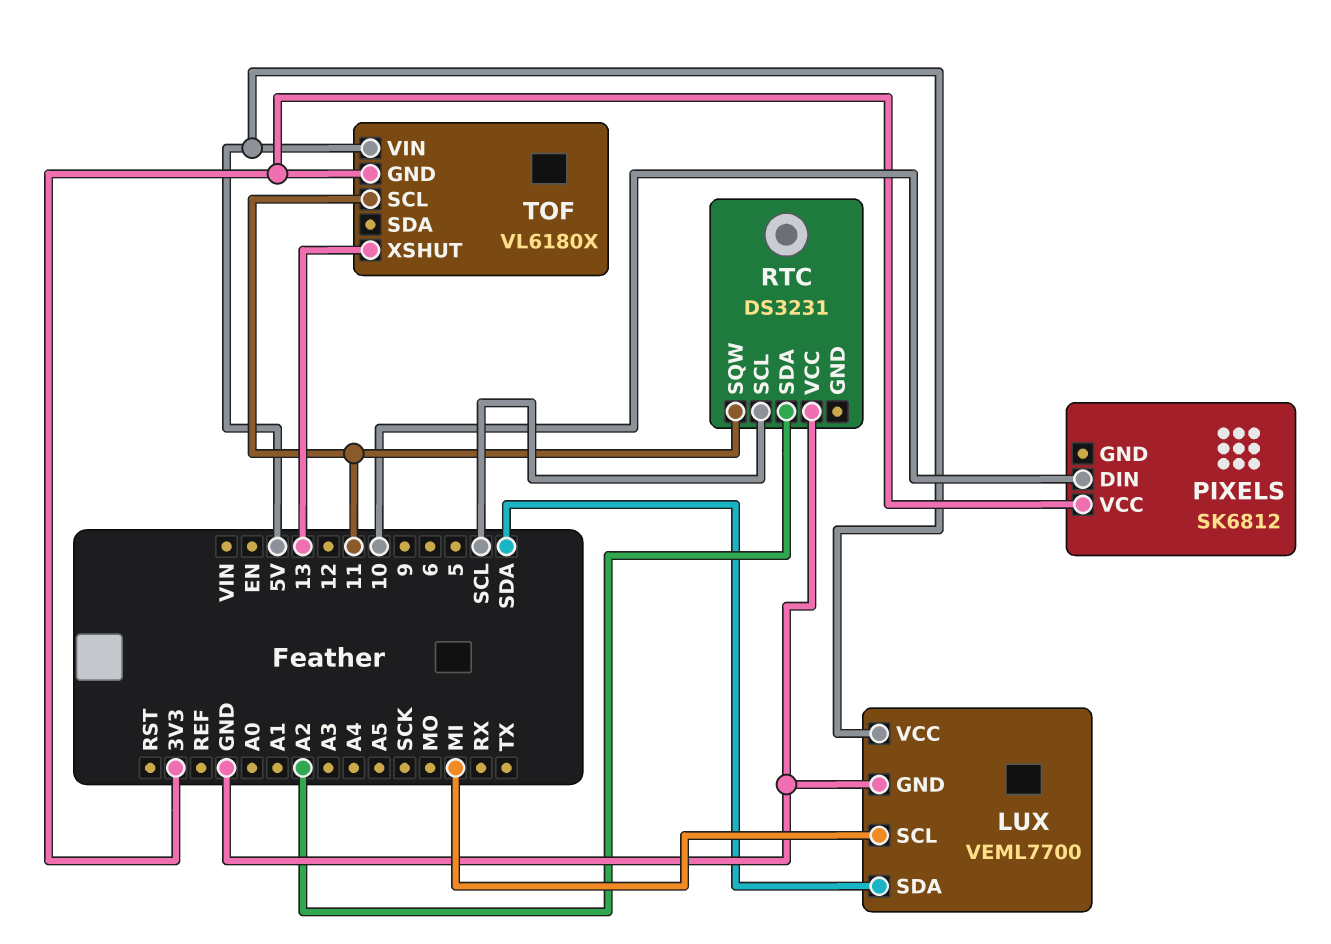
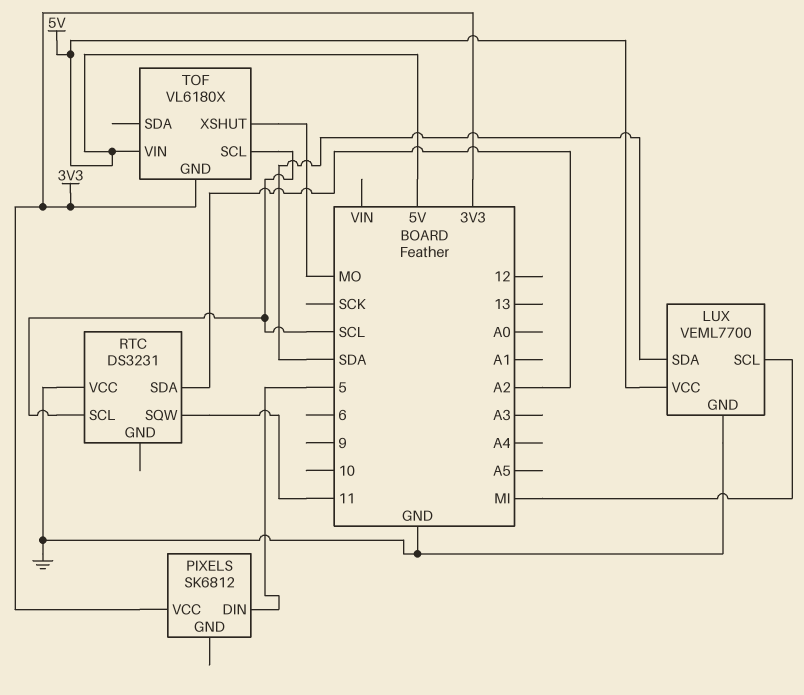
PIXELS pin DIN: 10 -> 5
TOF pin SCL: 11 -> SCL
TOF pin XSHUT: 13 -> MO

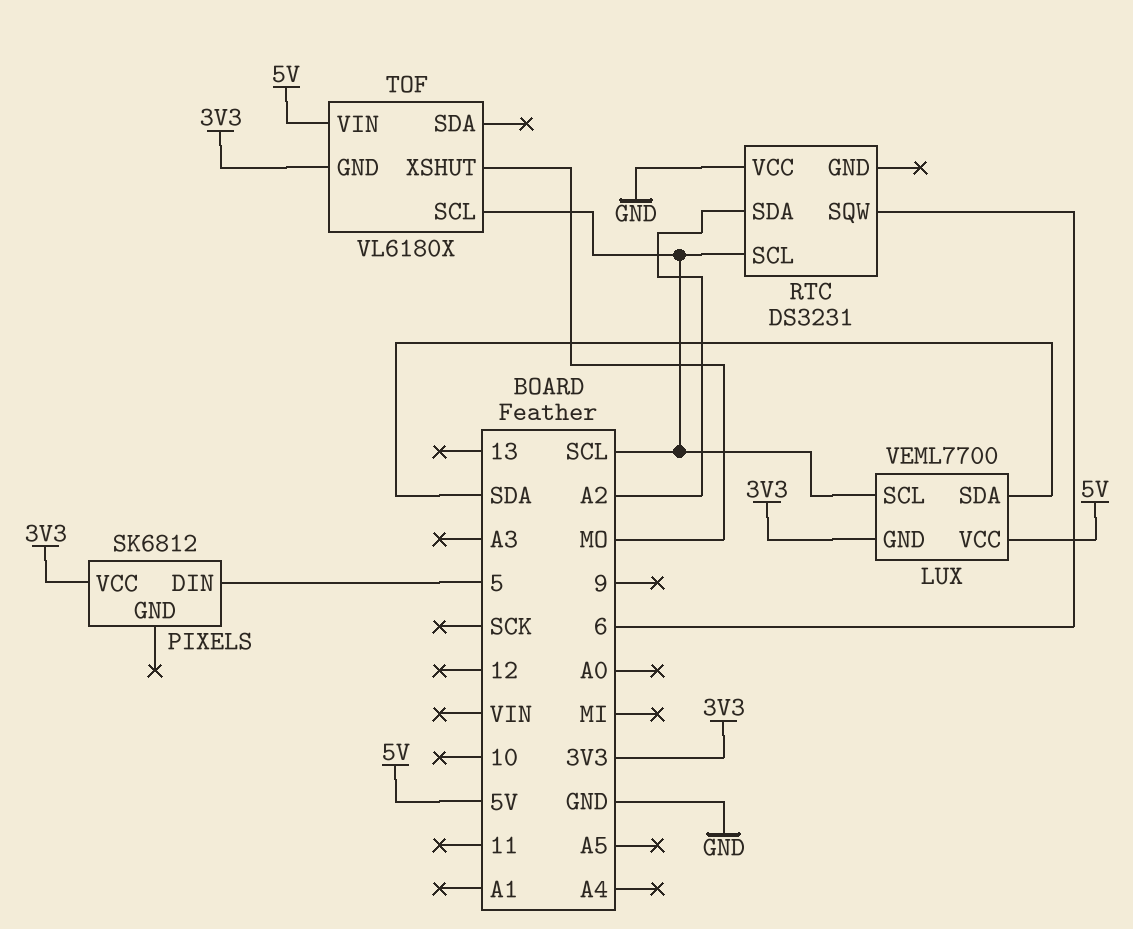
LUX pin GND: GND -> 3V3
LUX pin SCL: MI -> SCL
RTC pin SQW: 11 -> 6

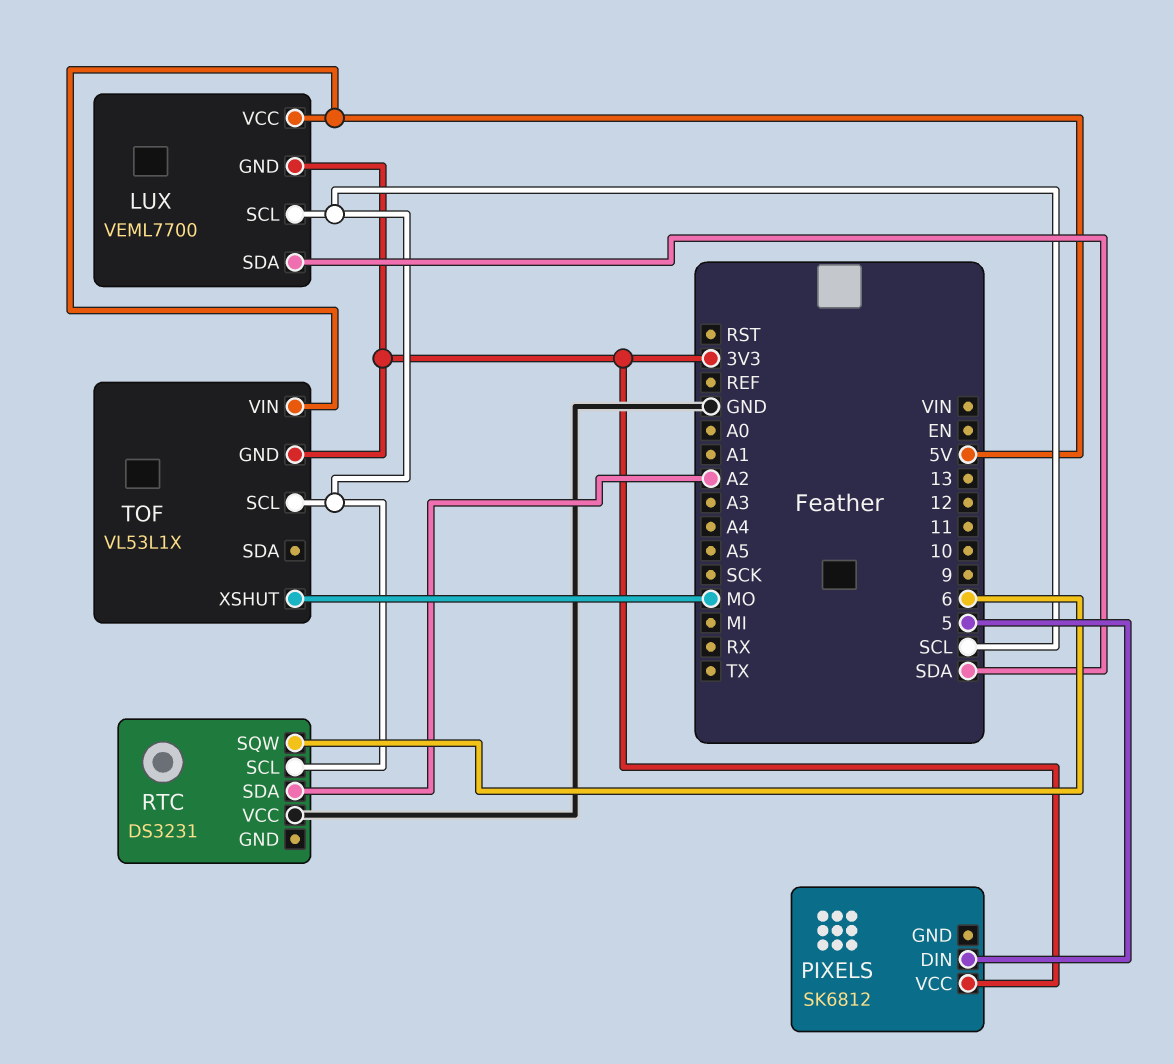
TOF: VL6180X -> VL53L1X

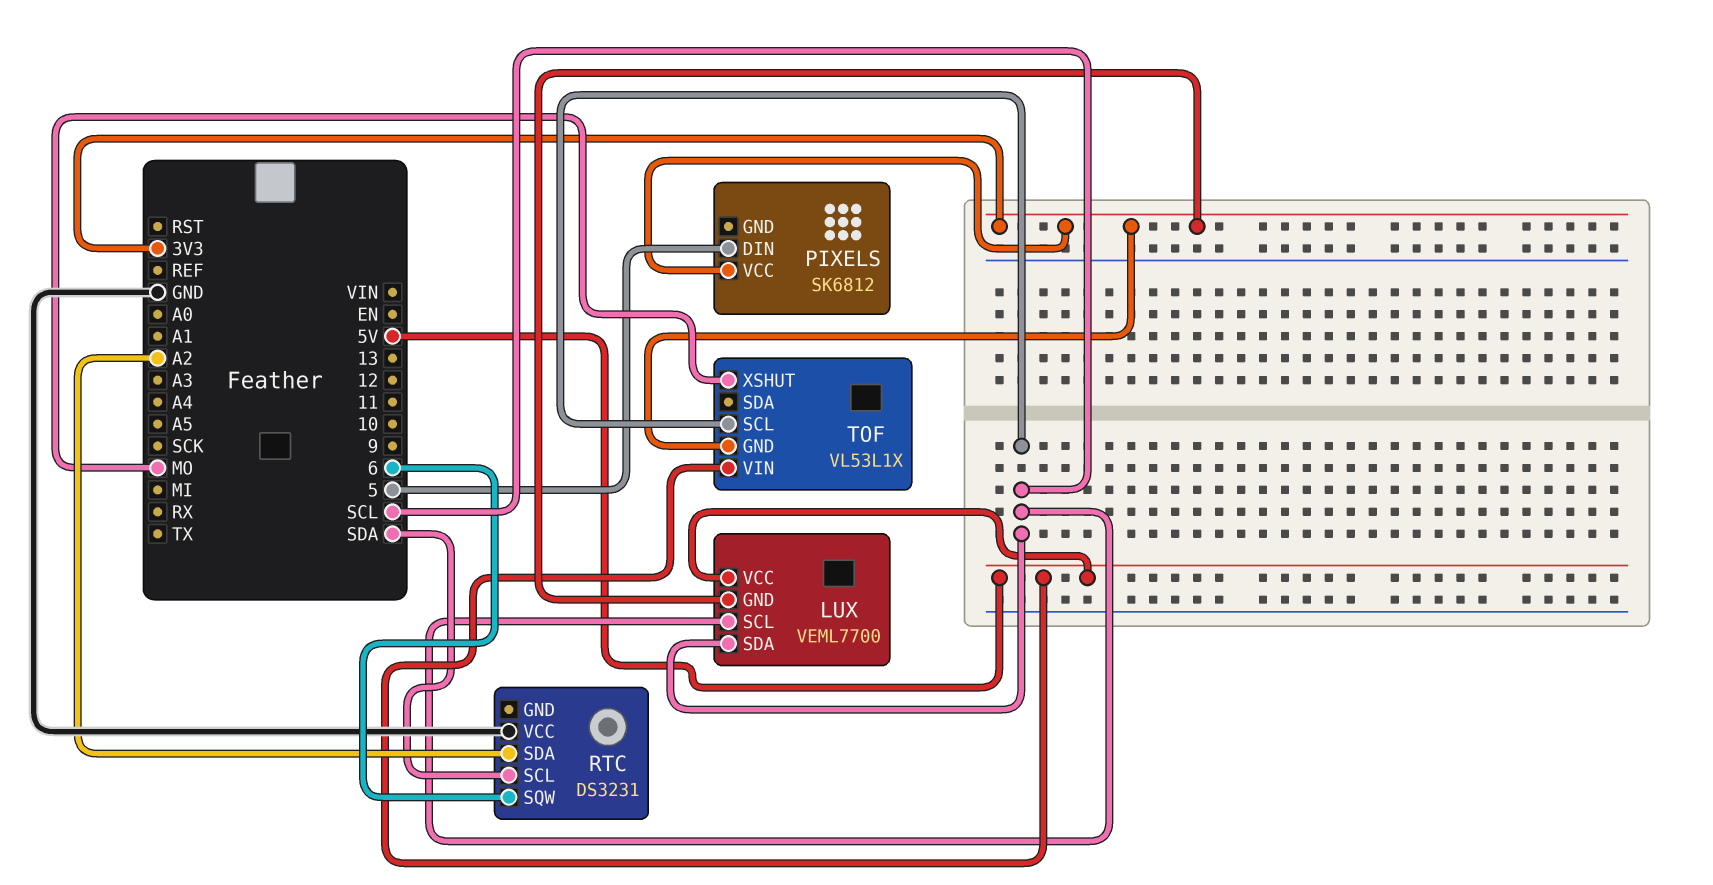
LUX pin SDA: SDA -> SCL
RTC pin SCL: SCL -> SDA

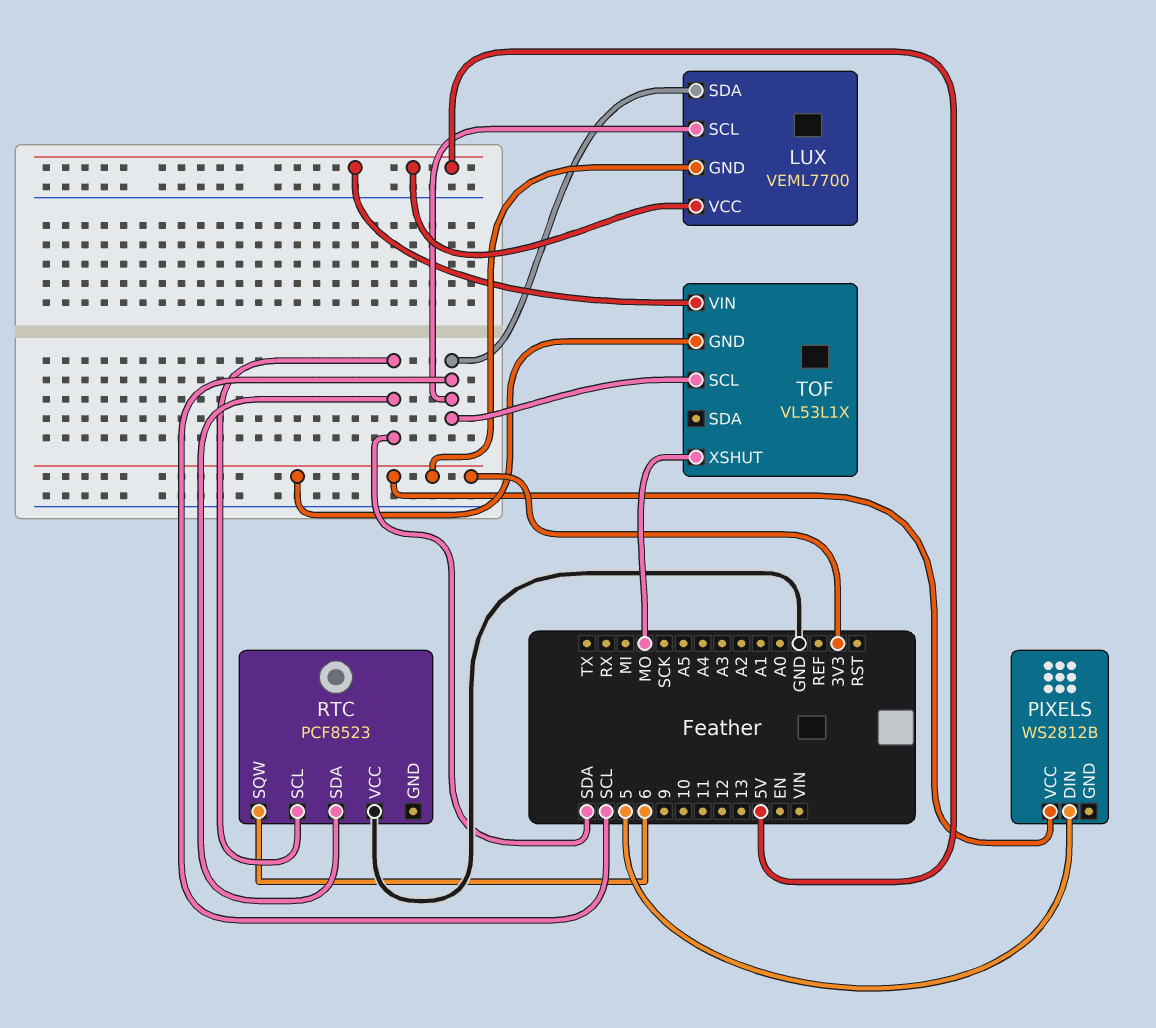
PIXELS: SK6812 -> WS2812B
RTC: DS3231 -> PCF8523
RTC pin SDA: A2 -> SDA

